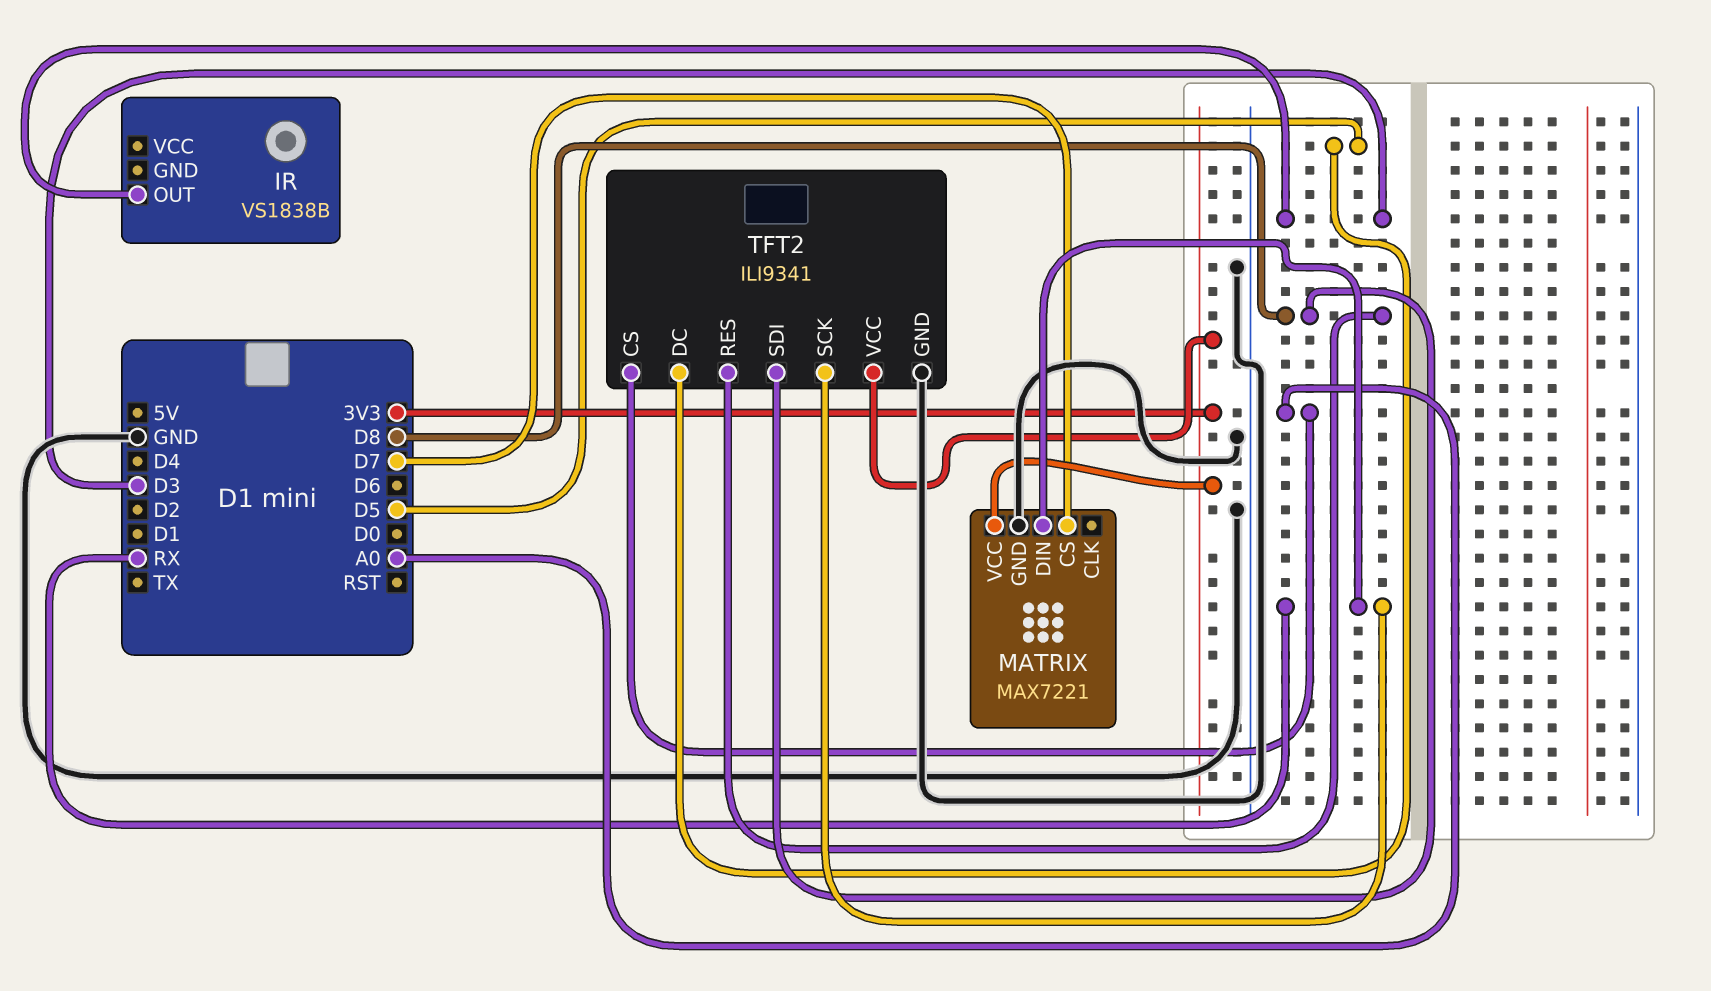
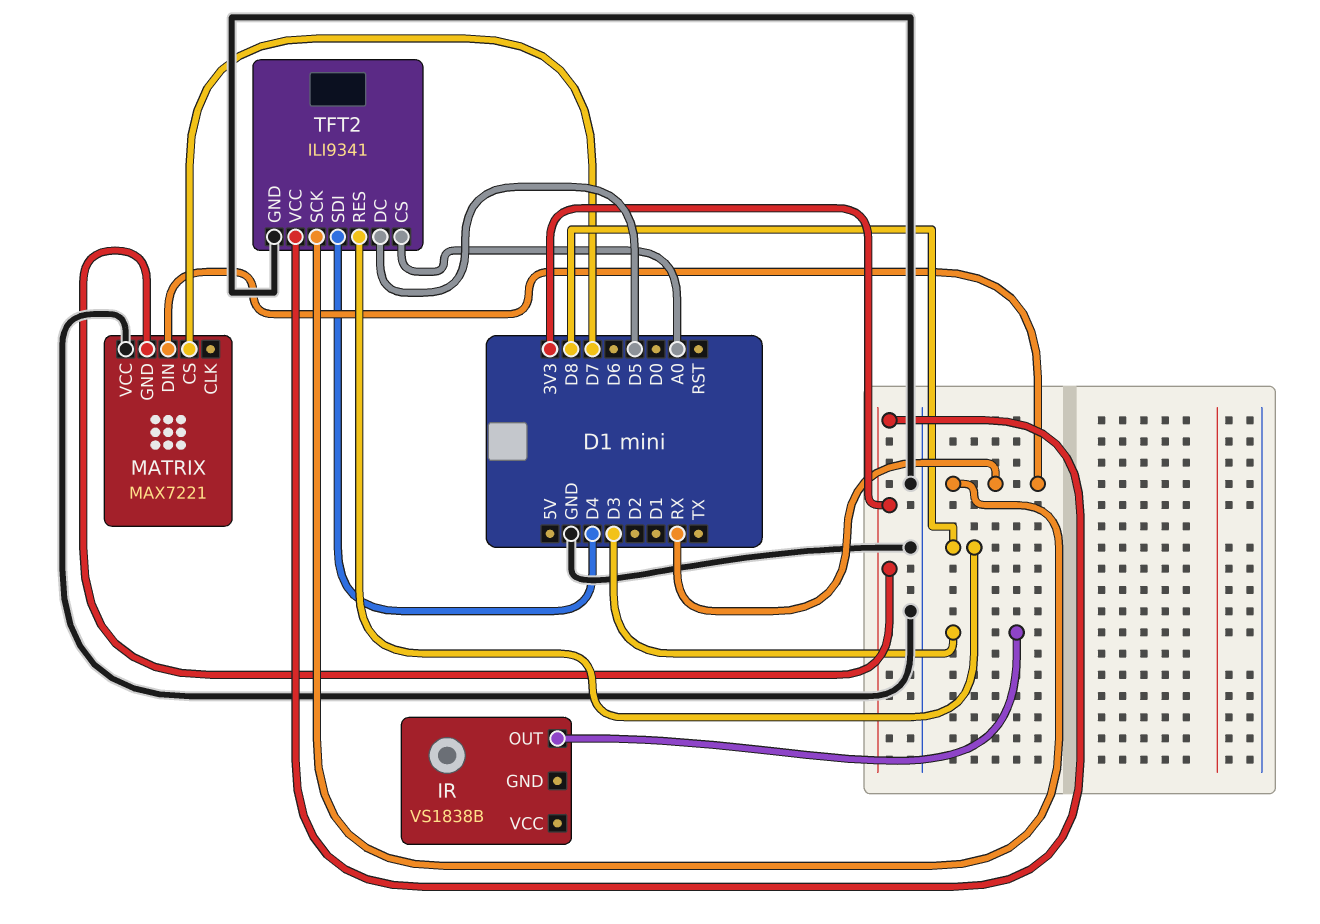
MATRIX pin GND: GND -> 3V3
MATRIX pin VCC: 3V3 -> GND
TFT2 pin SDI: D8 -> D4

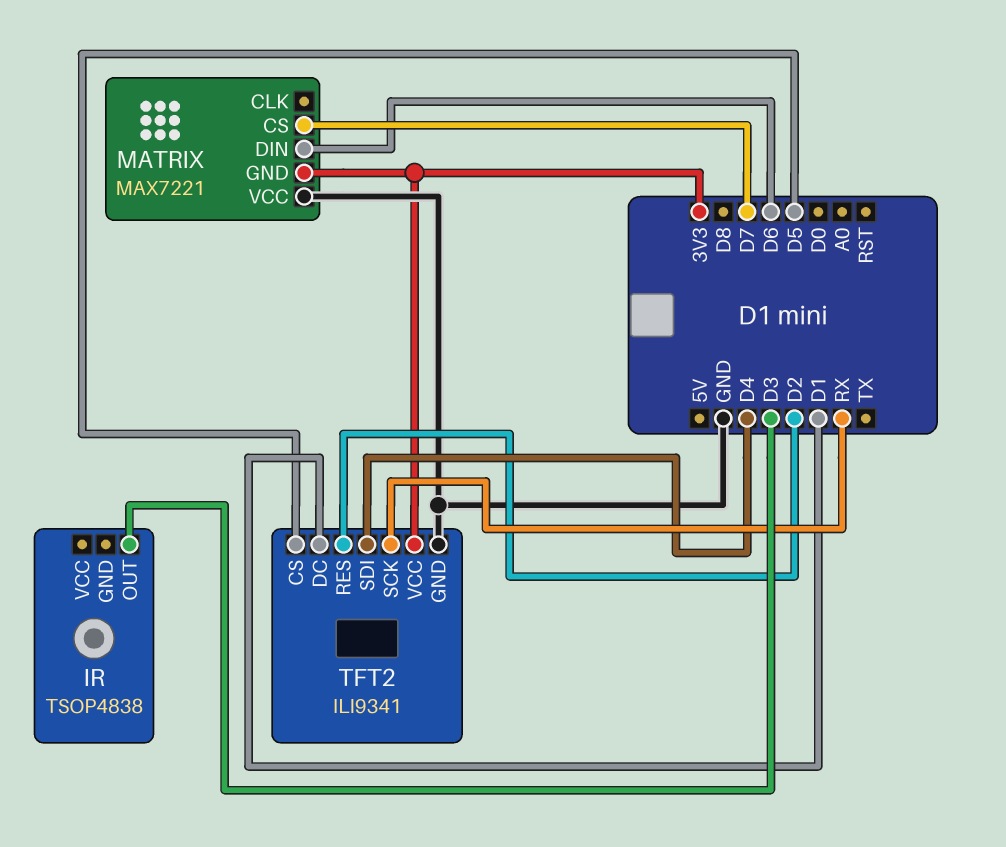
IR: VS1838B -> TSOP4838
MATRIX pin DIN: RX -> D6
TFT2 pin CS: A0 -> D5
TFT2 pin DC: D5 -> D1
TFT2 pin RES: D8 -> D2

